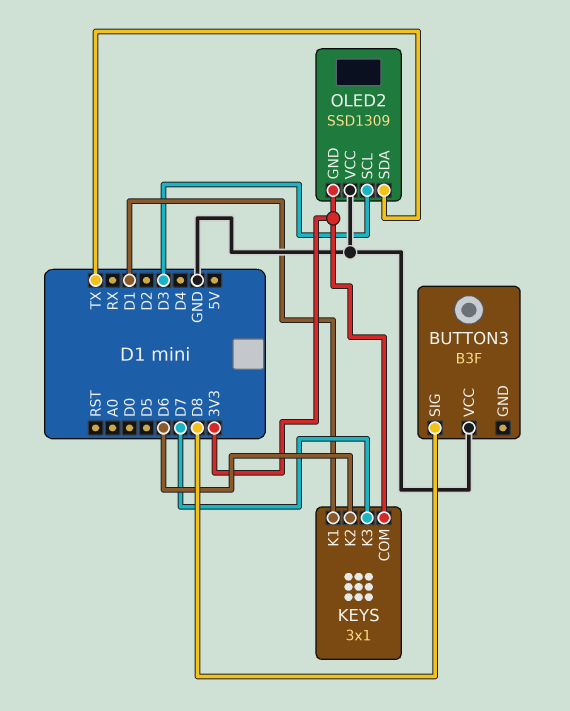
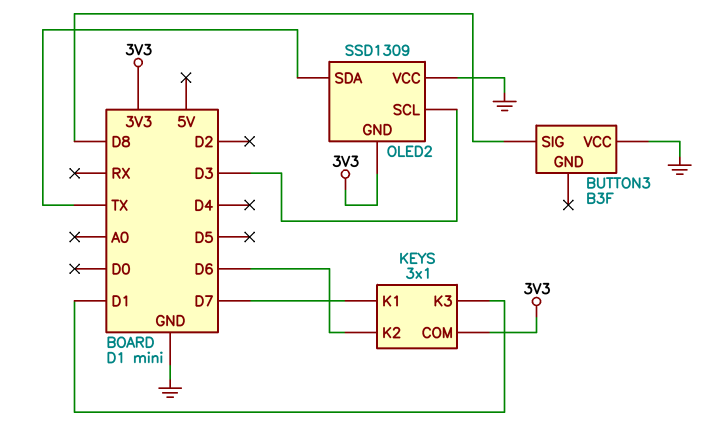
KEYS pin K1: D1 -> D7
KEYS pin K3: D7 -> D1

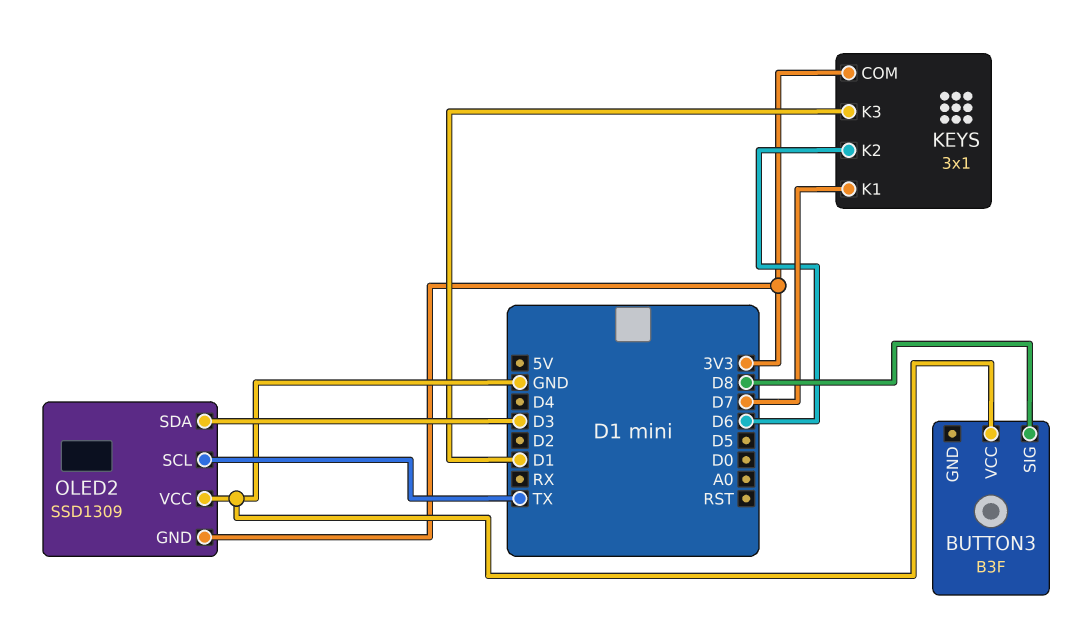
OLED2 pin SCL: D3 -> TX
OLED2 pin SDA: TX -> D3

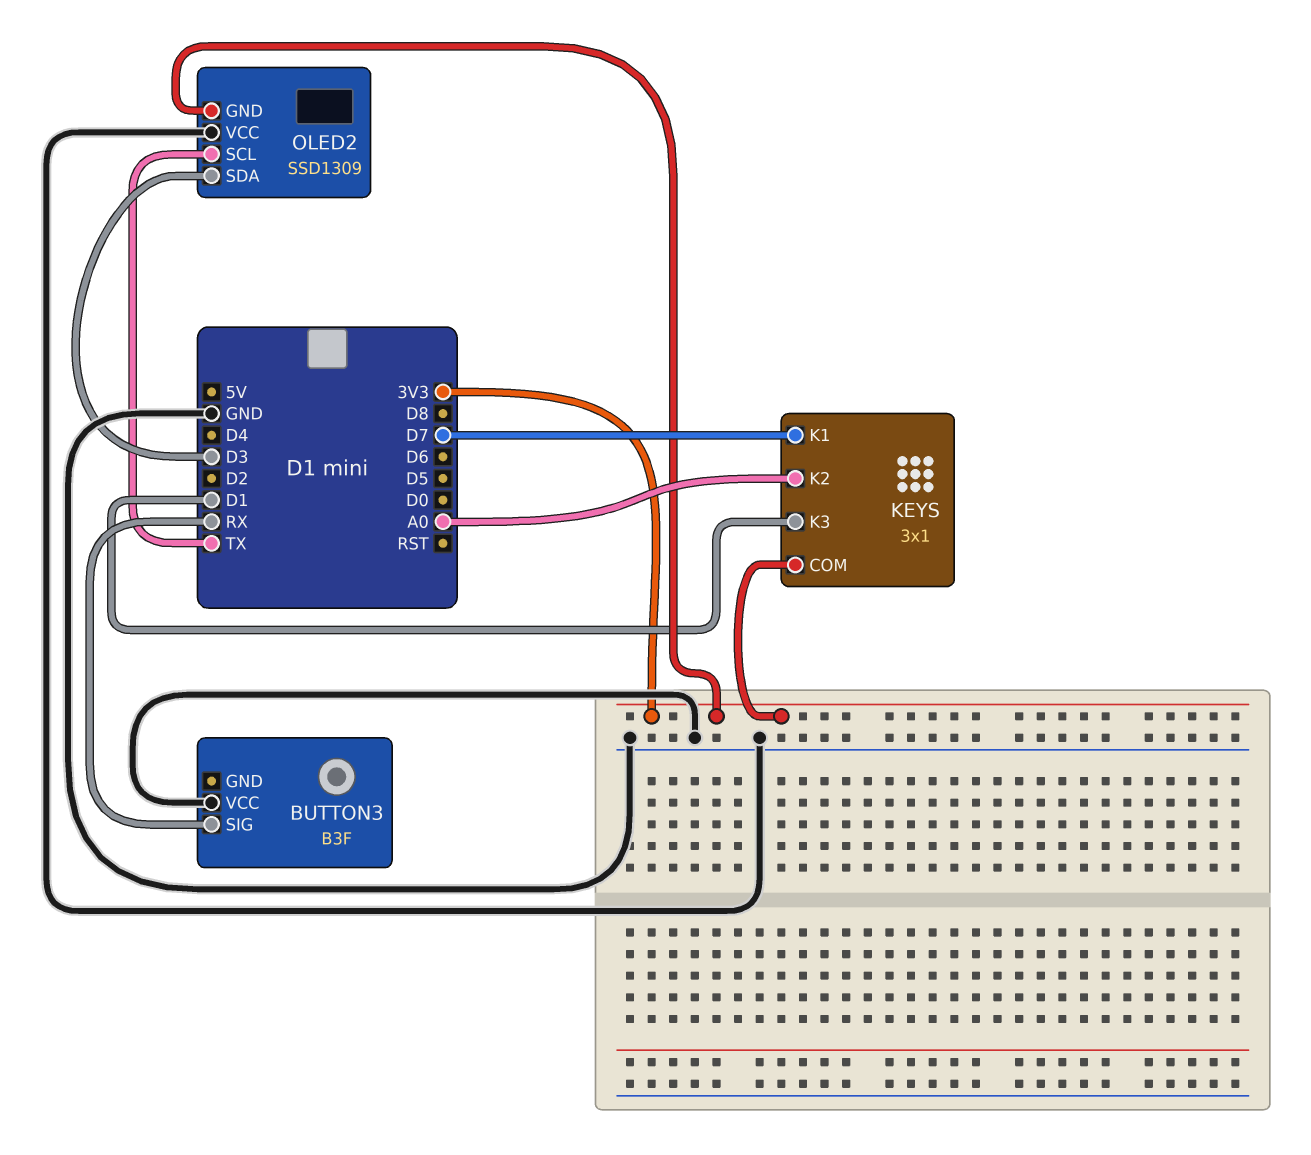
BUTTON3 pin SIG: D8 -> RX
KEYS pin K2: D6 -> A0

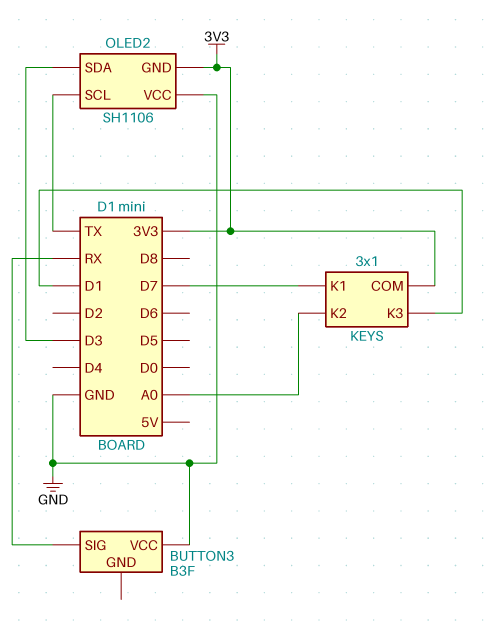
OLED2: SSD1309 -> SH1106

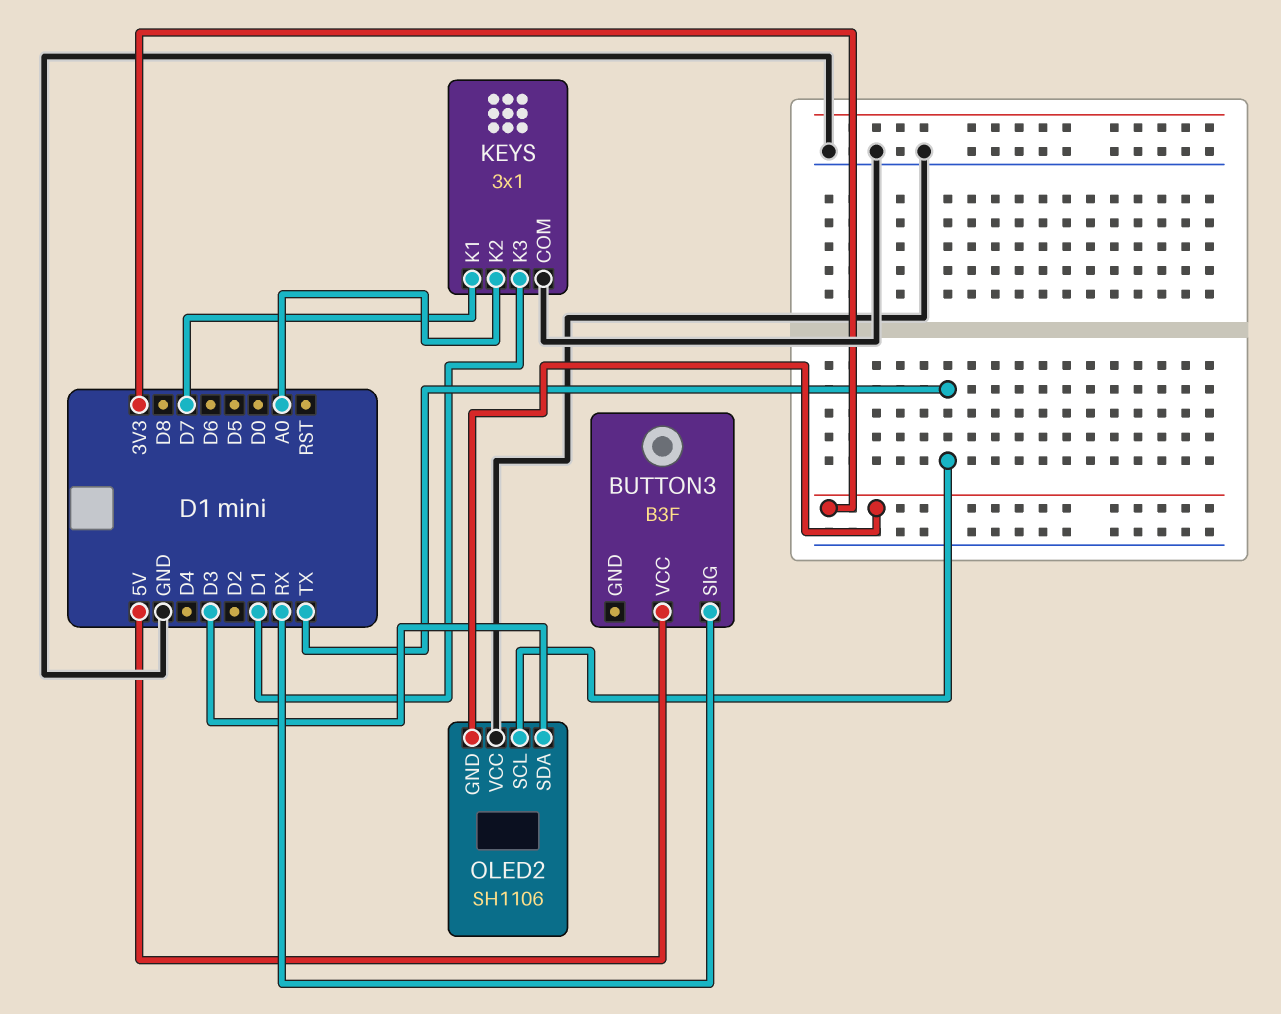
BUTTON3 pin VCC: GND -> 5V
KEYS pin COM: 3V3 -> GND

